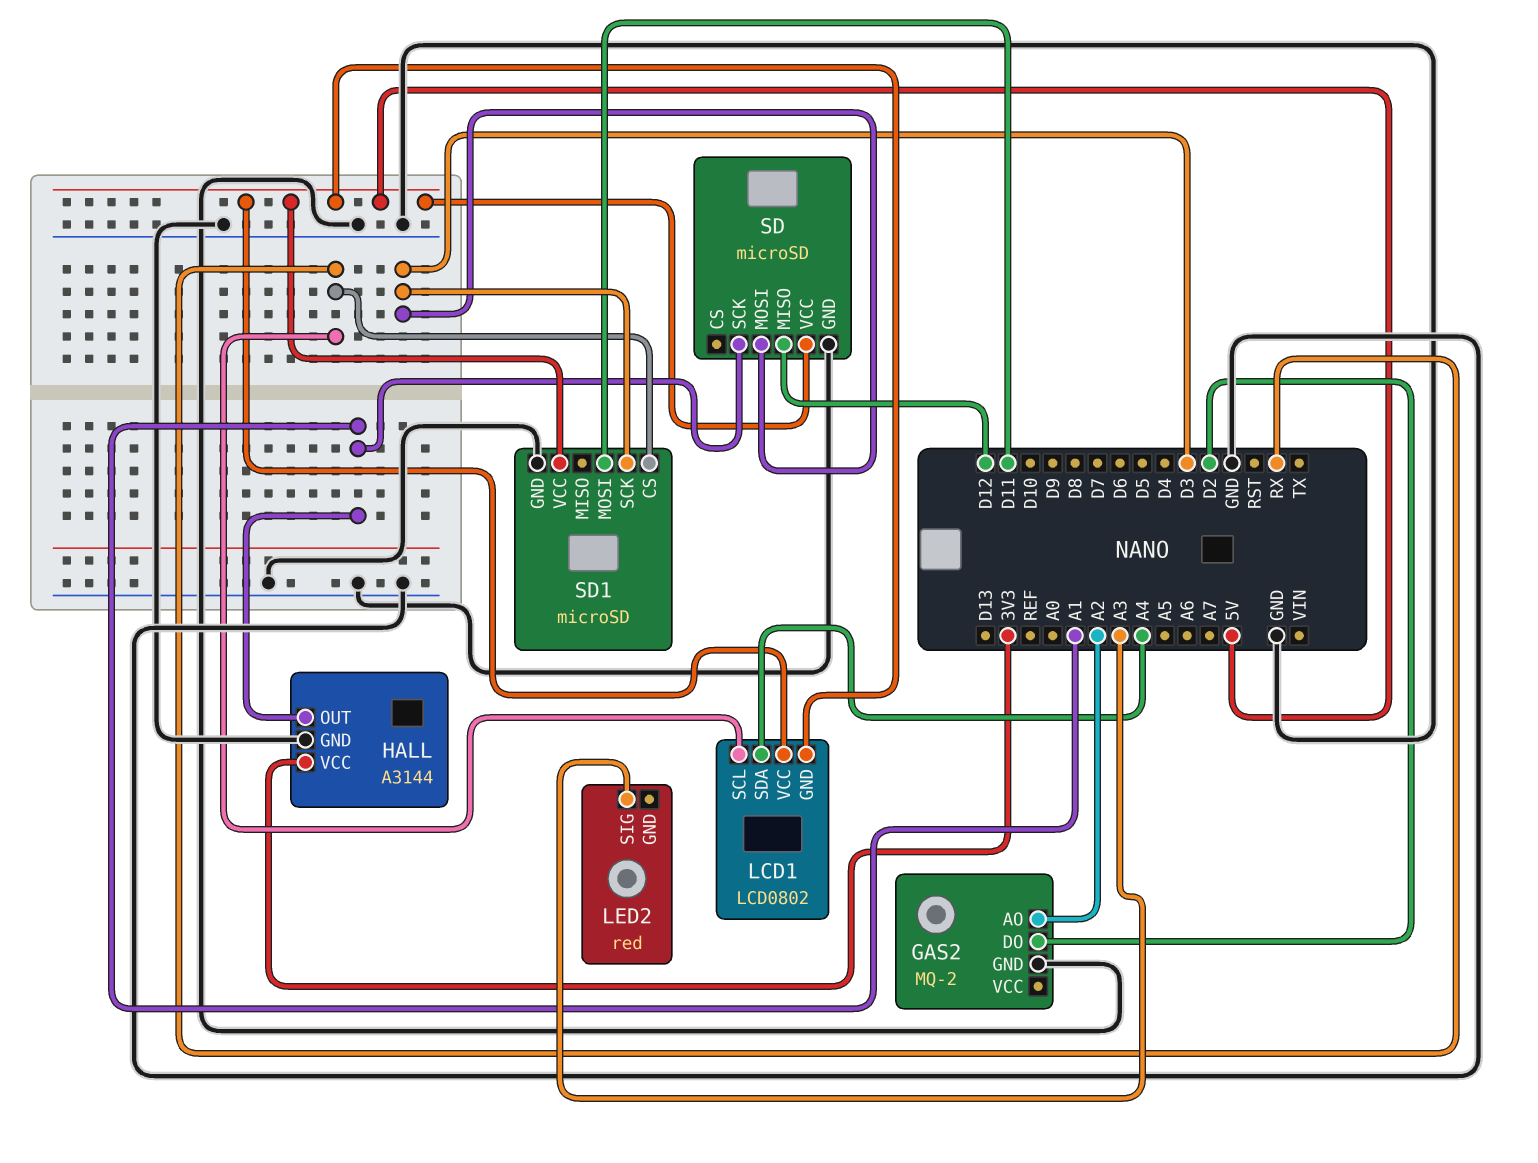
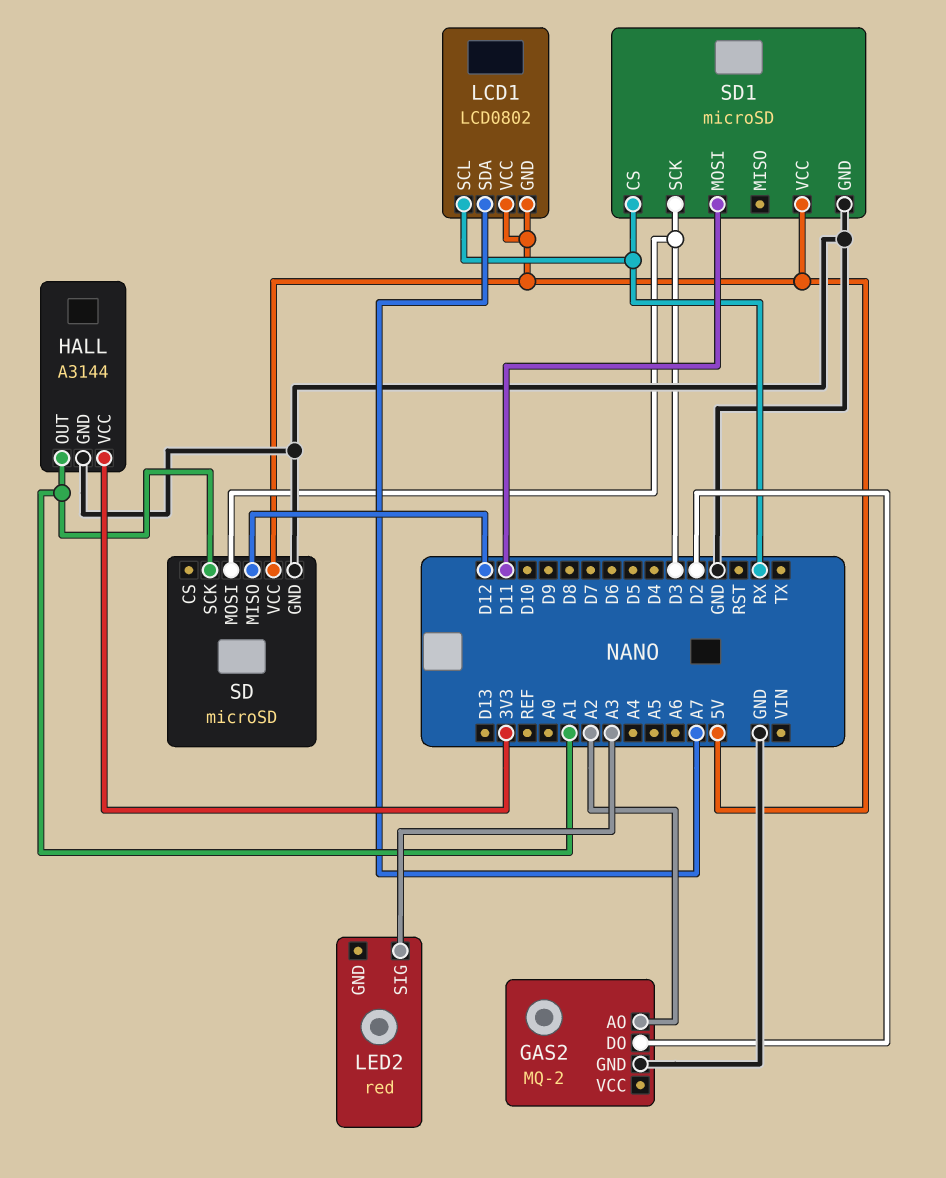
LCD1 pin SDA: A4 -> A7

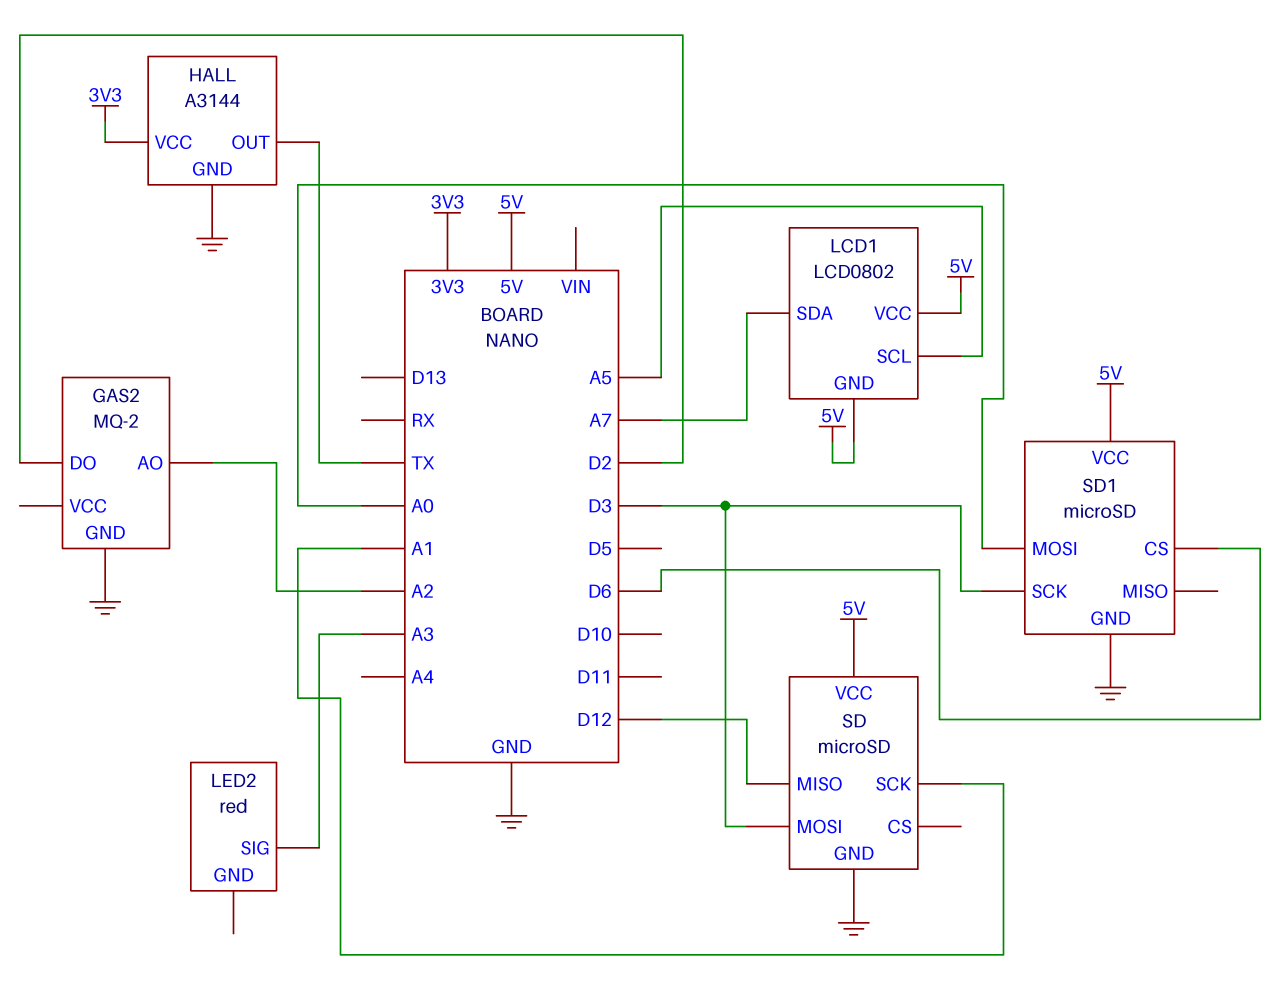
HALL pin OUT: A1 -> TX
LCD1 pin SCL: RX -> A5
SD1 pin CS: RX -> D6
SD1 pin MOSI: D11 -> A0

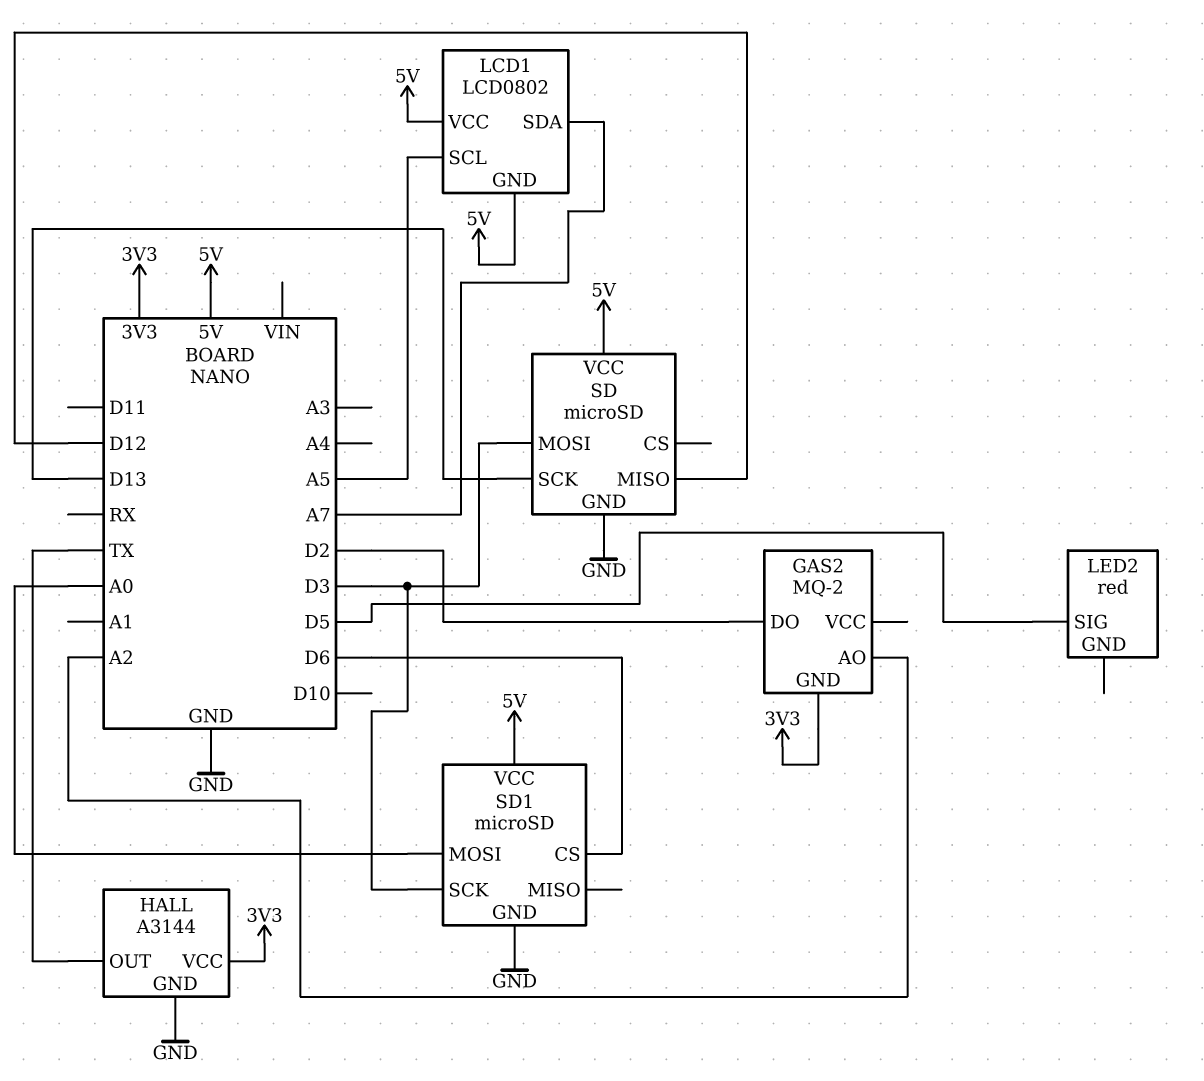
GAS2 pin GND: GND -> 3V3
LED2 pin SIG: A3 -> D5
SD pin SCK: A1 -> D13

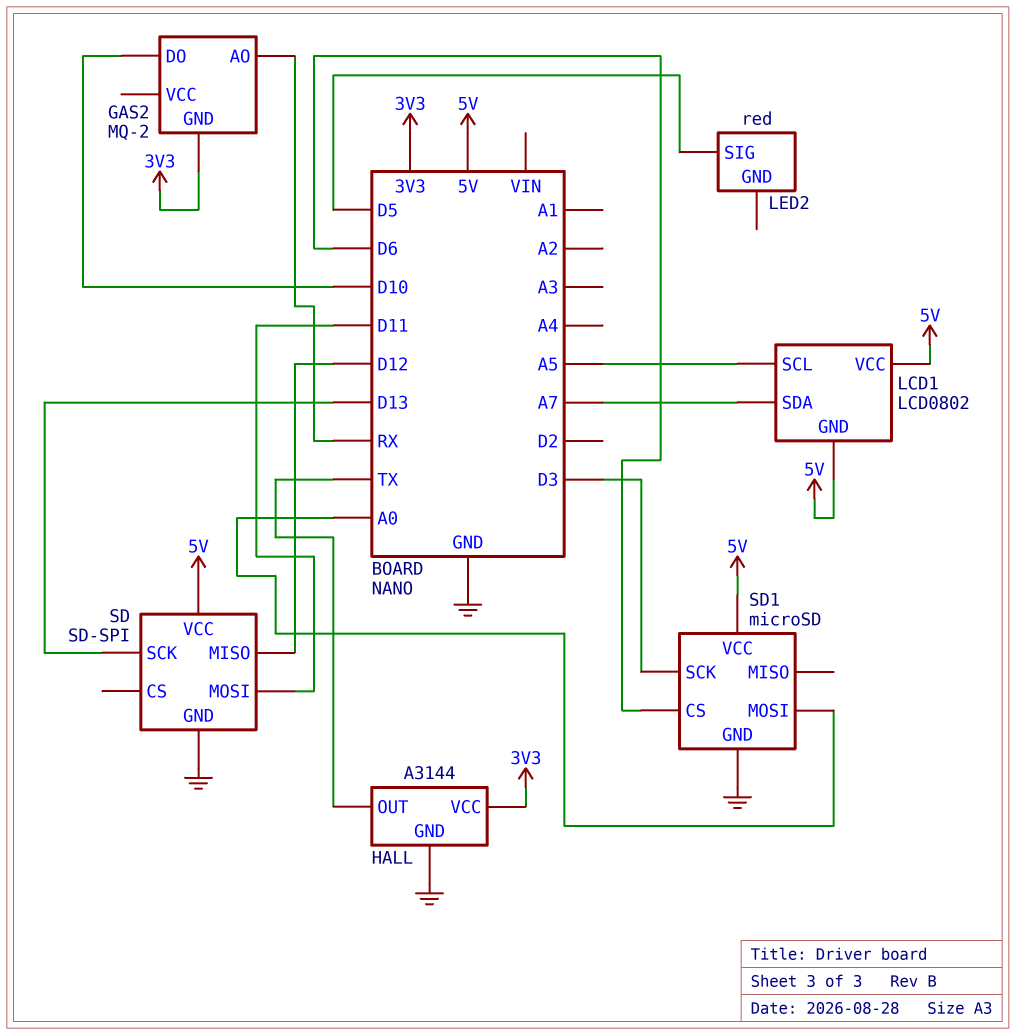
GAS2 pin AO: A2 -> RX
GAS2 pin DO: D2 -> D10
SD: microSD -> SD-SPI
SD pin MOSI: D3 -> D11

